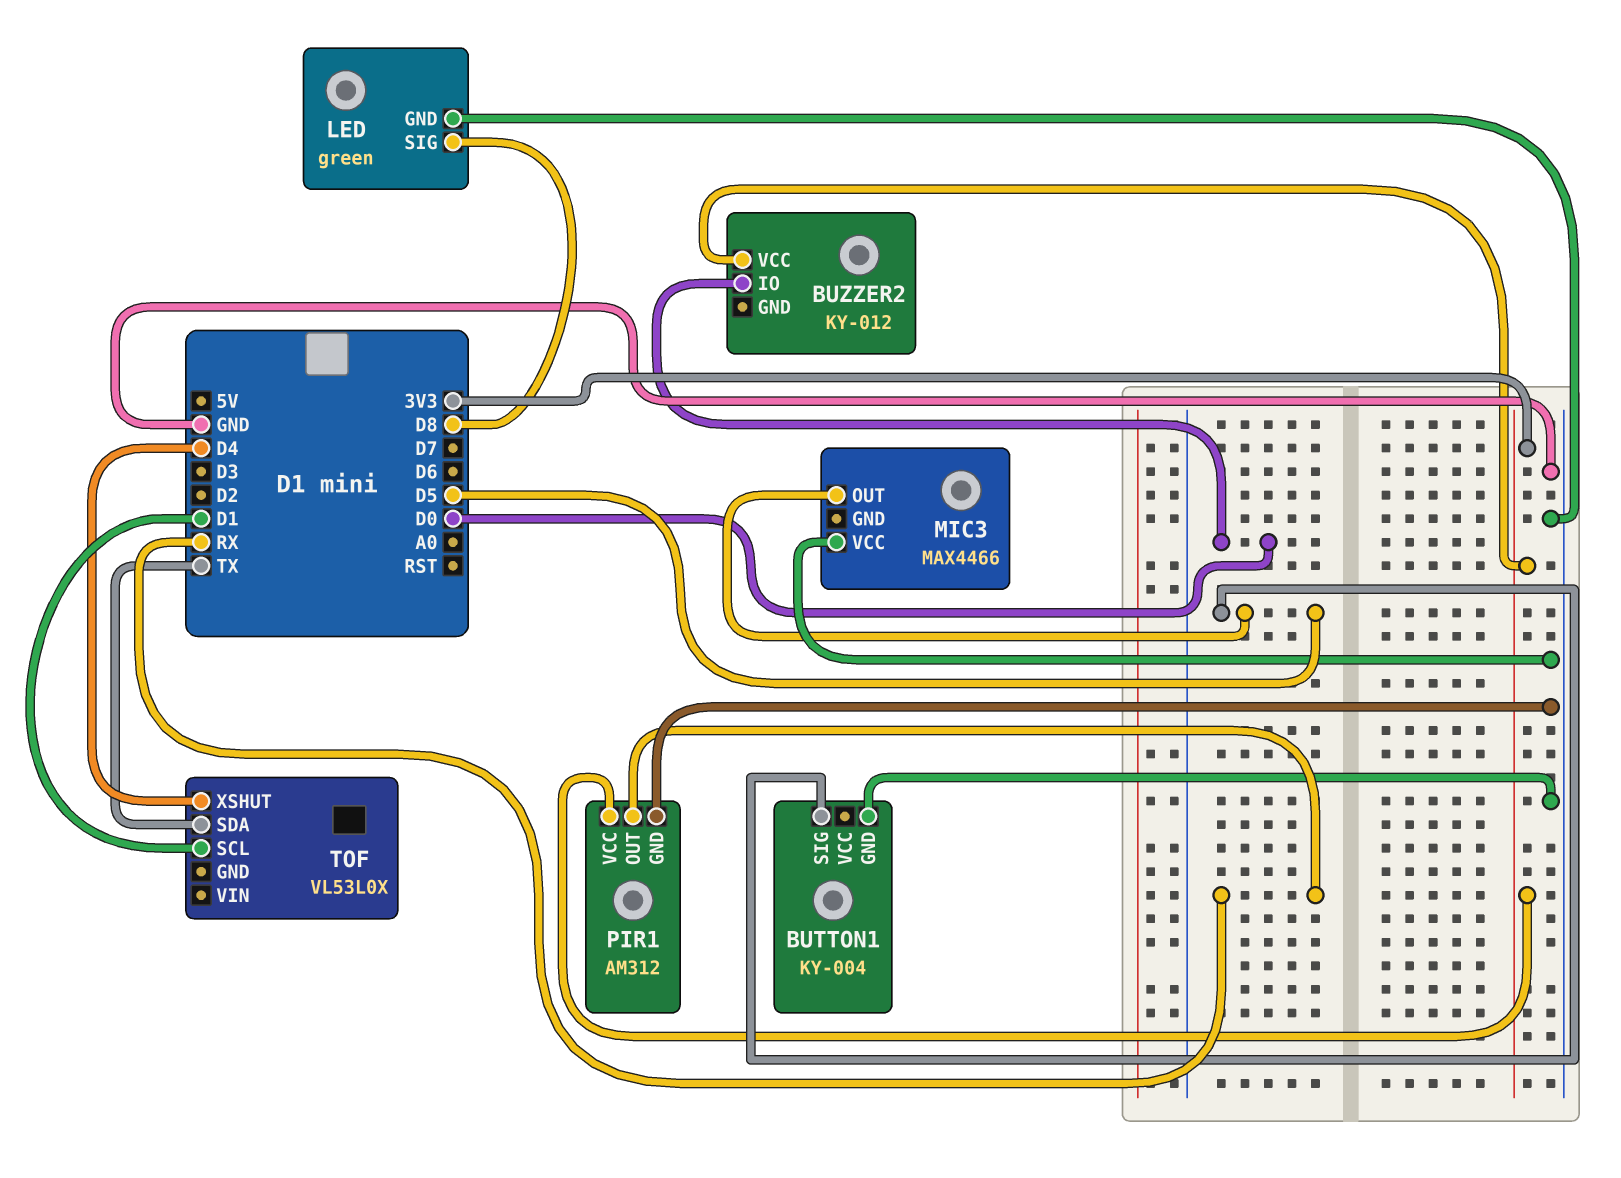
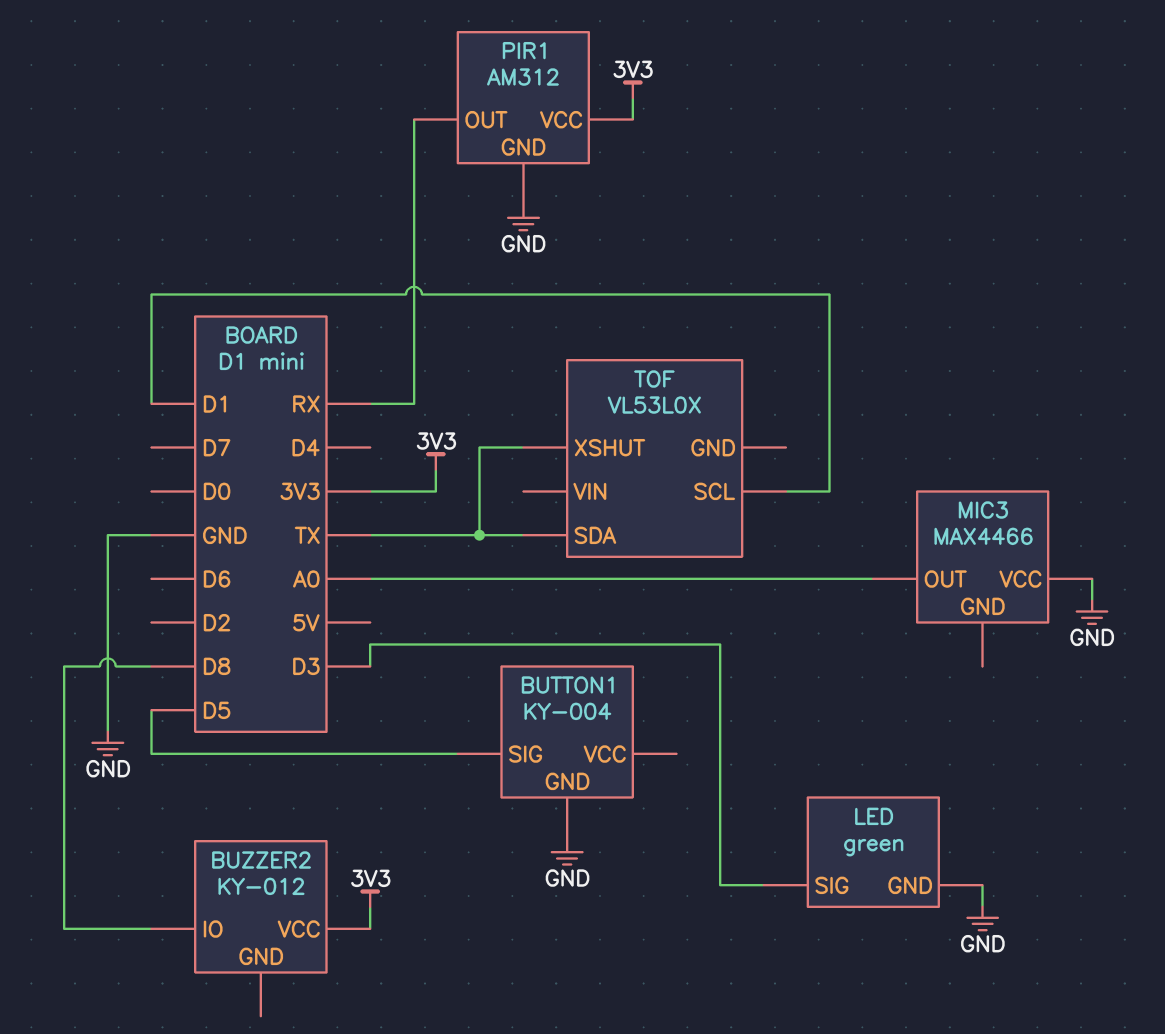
BUZZER2 pin IO: D0 -> D8
LED pin SIG: D8 -> D3
MIC3 pin OUT: D5 -> A0
TOF pin XSHUT: D4 -> TX

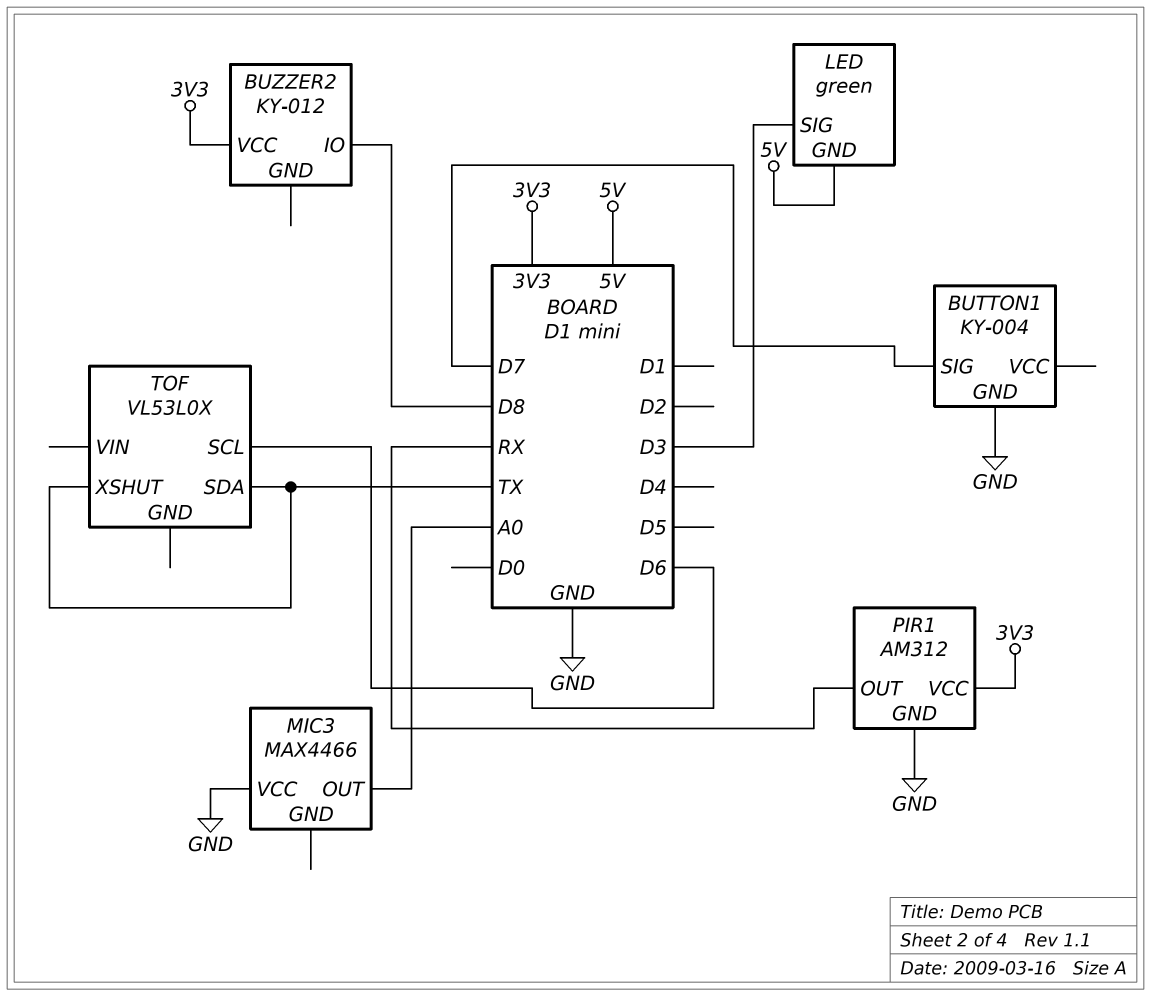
BUTTON1 pin SIG: D5 -> D7
LED pin GND: GND -> 5V
TOF pin SCL: D1 -> D6

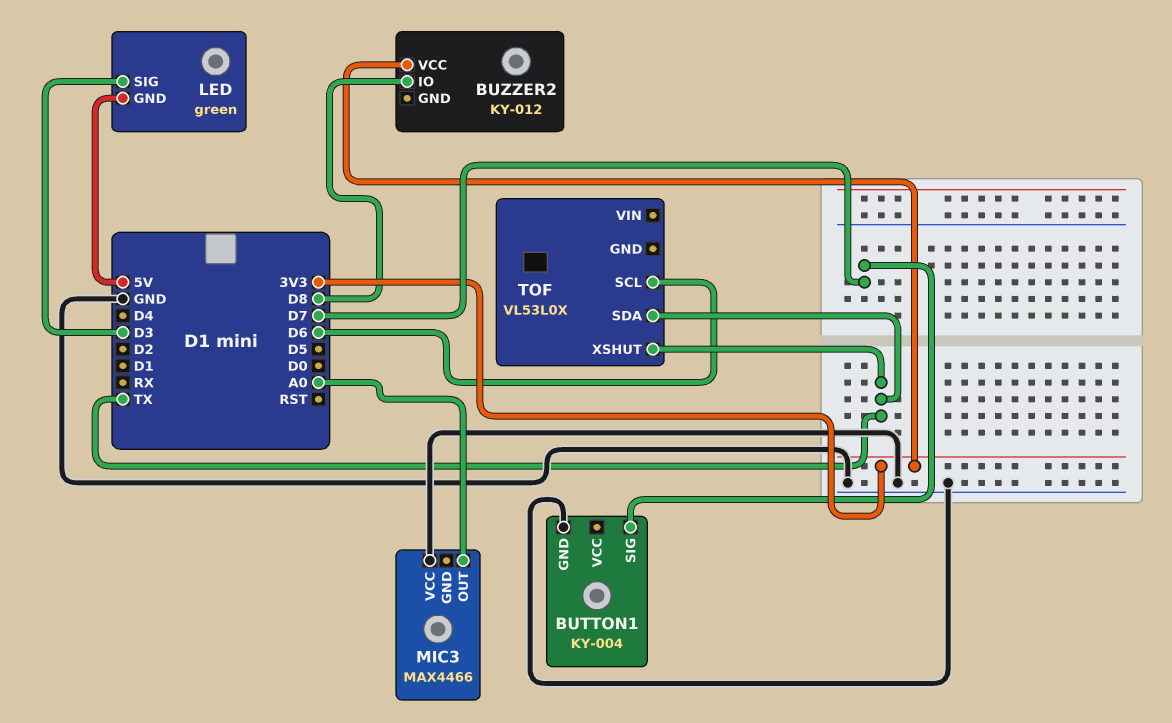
PIR1: AM312 -> none
PIR1 pin GND: GND -> none
PIR1 pin OUT: RX -> none
PIR1 pin VCC: 3V3 -> none

